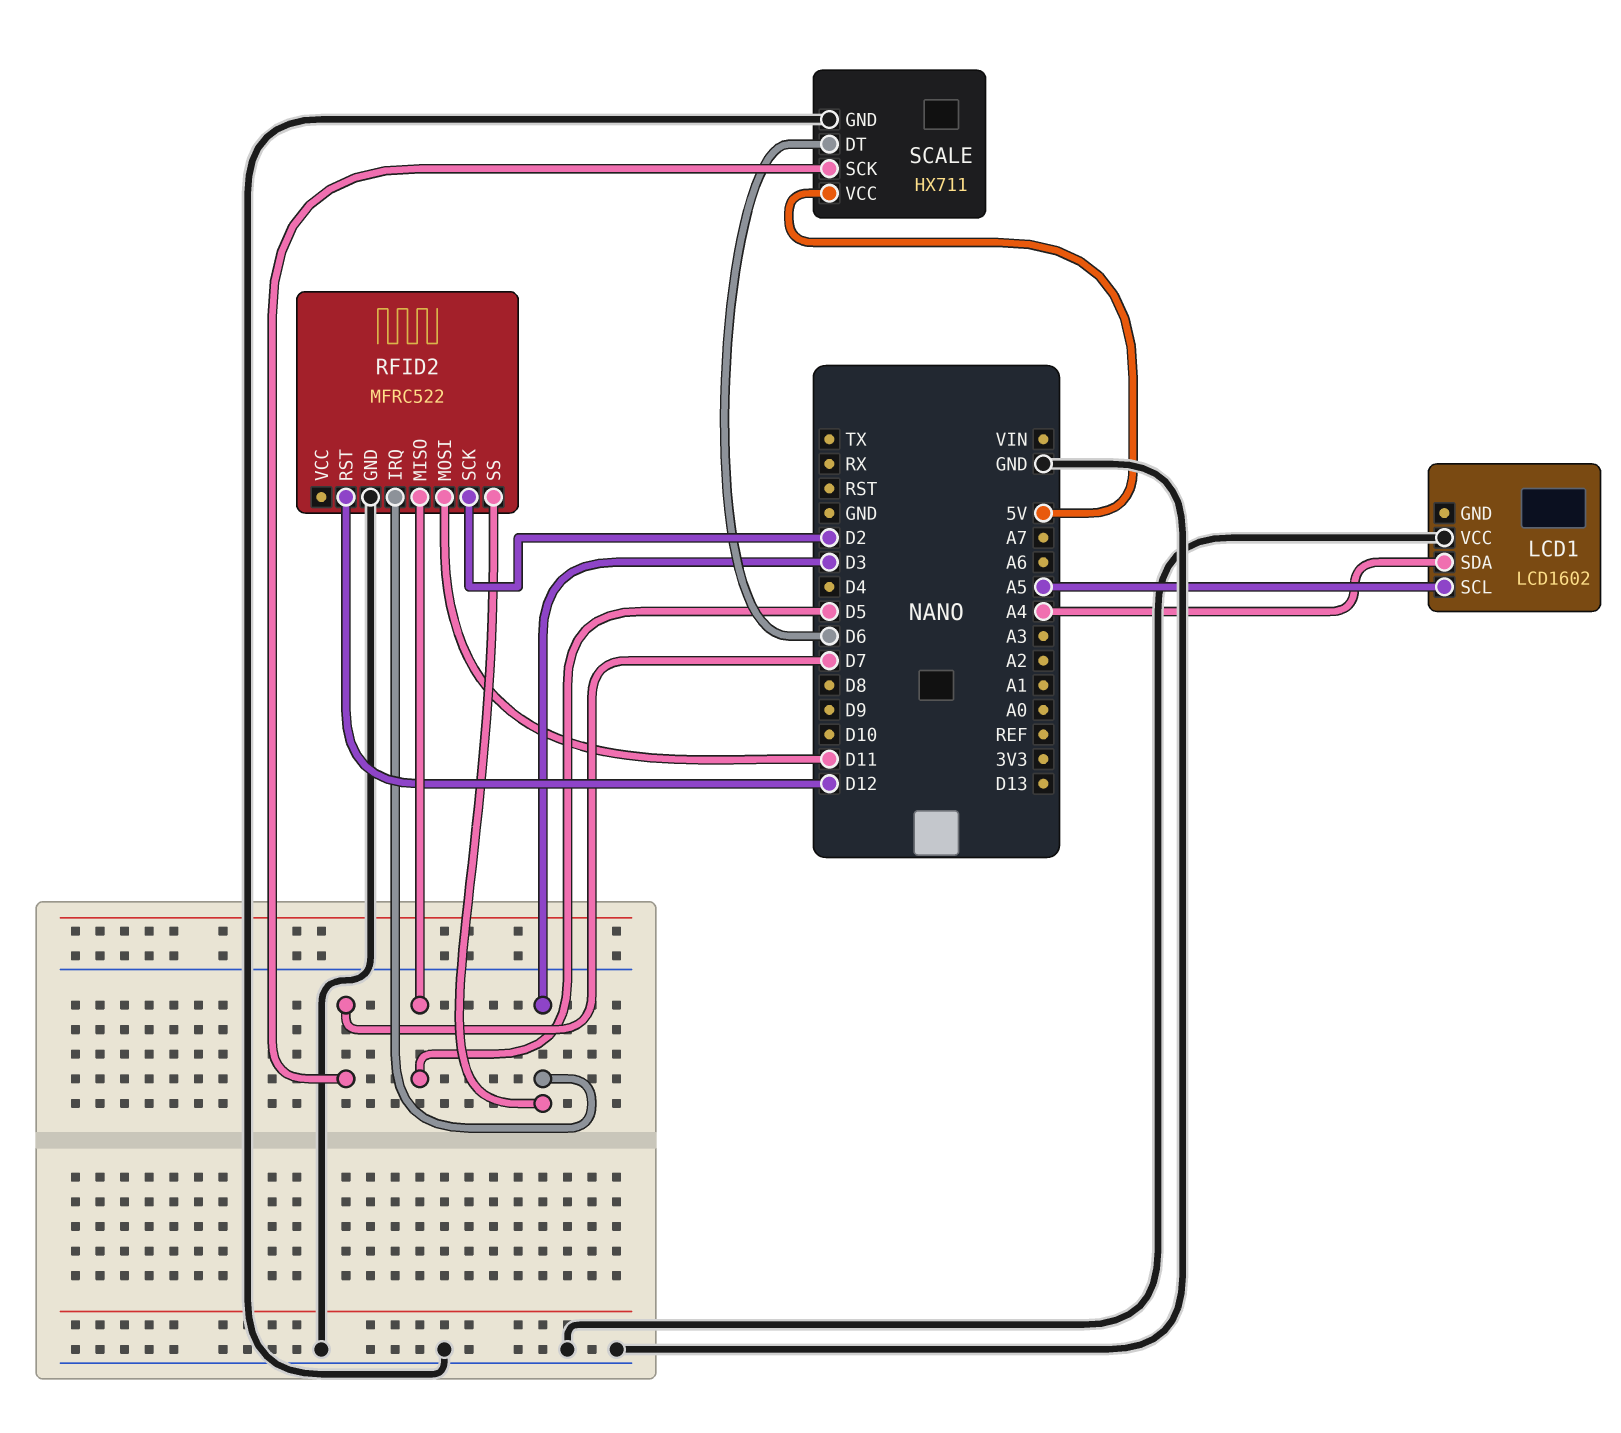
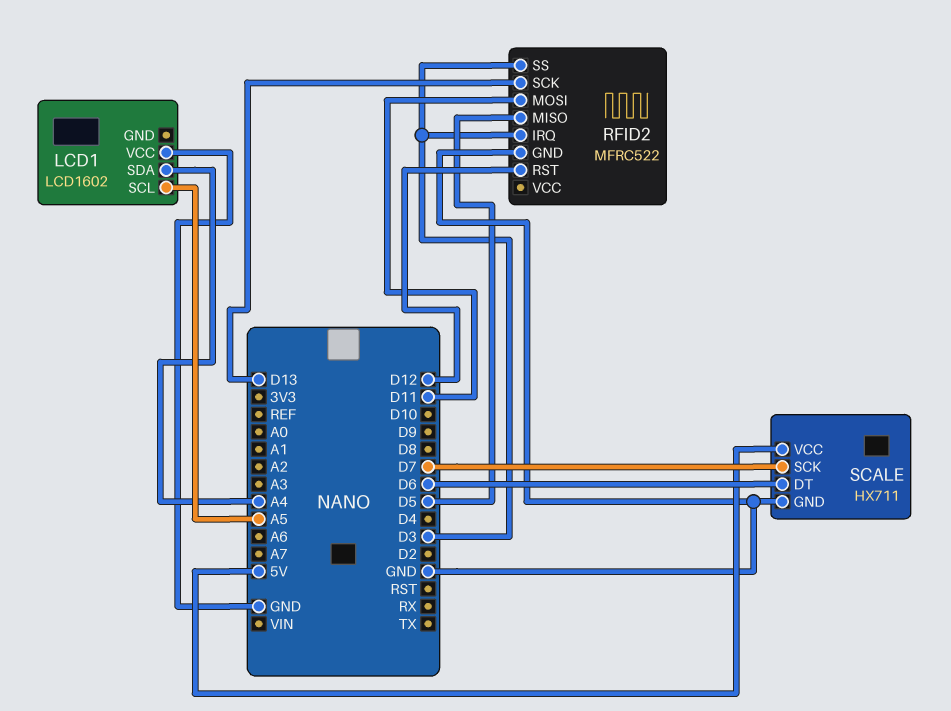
RFID2 pin SCK: D2 -> D13

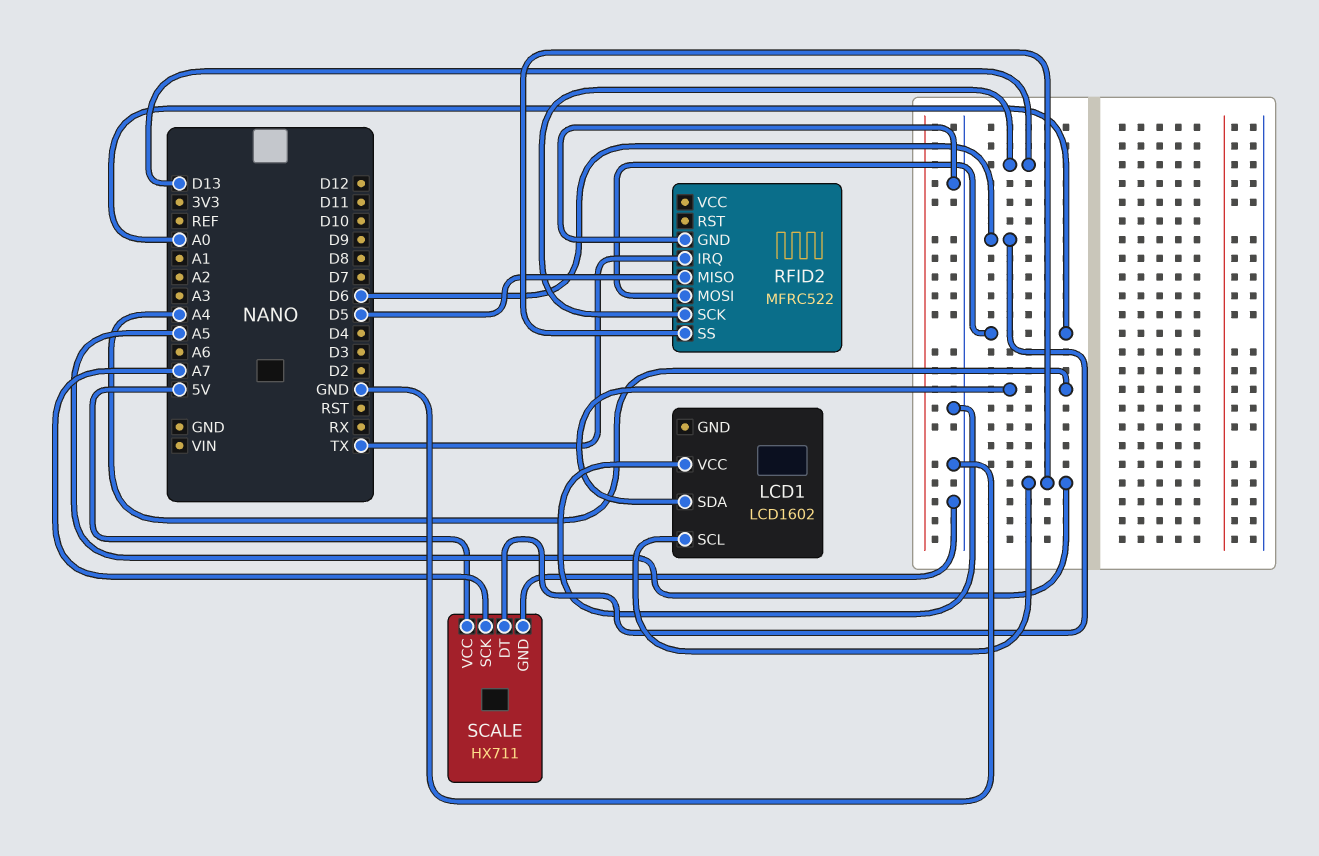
RFID2 pin IRQ: D3 -> TX
RFID2 pin MOSI: D11 -> A0
RFID2 pin RST: D12 -> none
RFID2 pin SS: D3 -> A5
SCALE pin SCK: D7 -> A7

